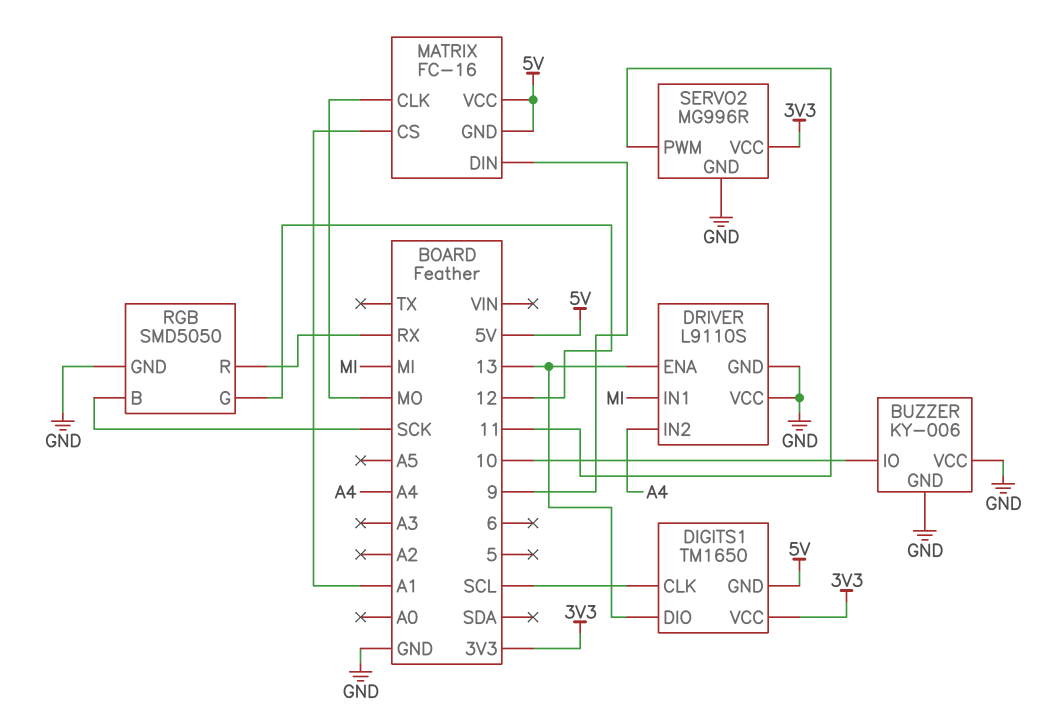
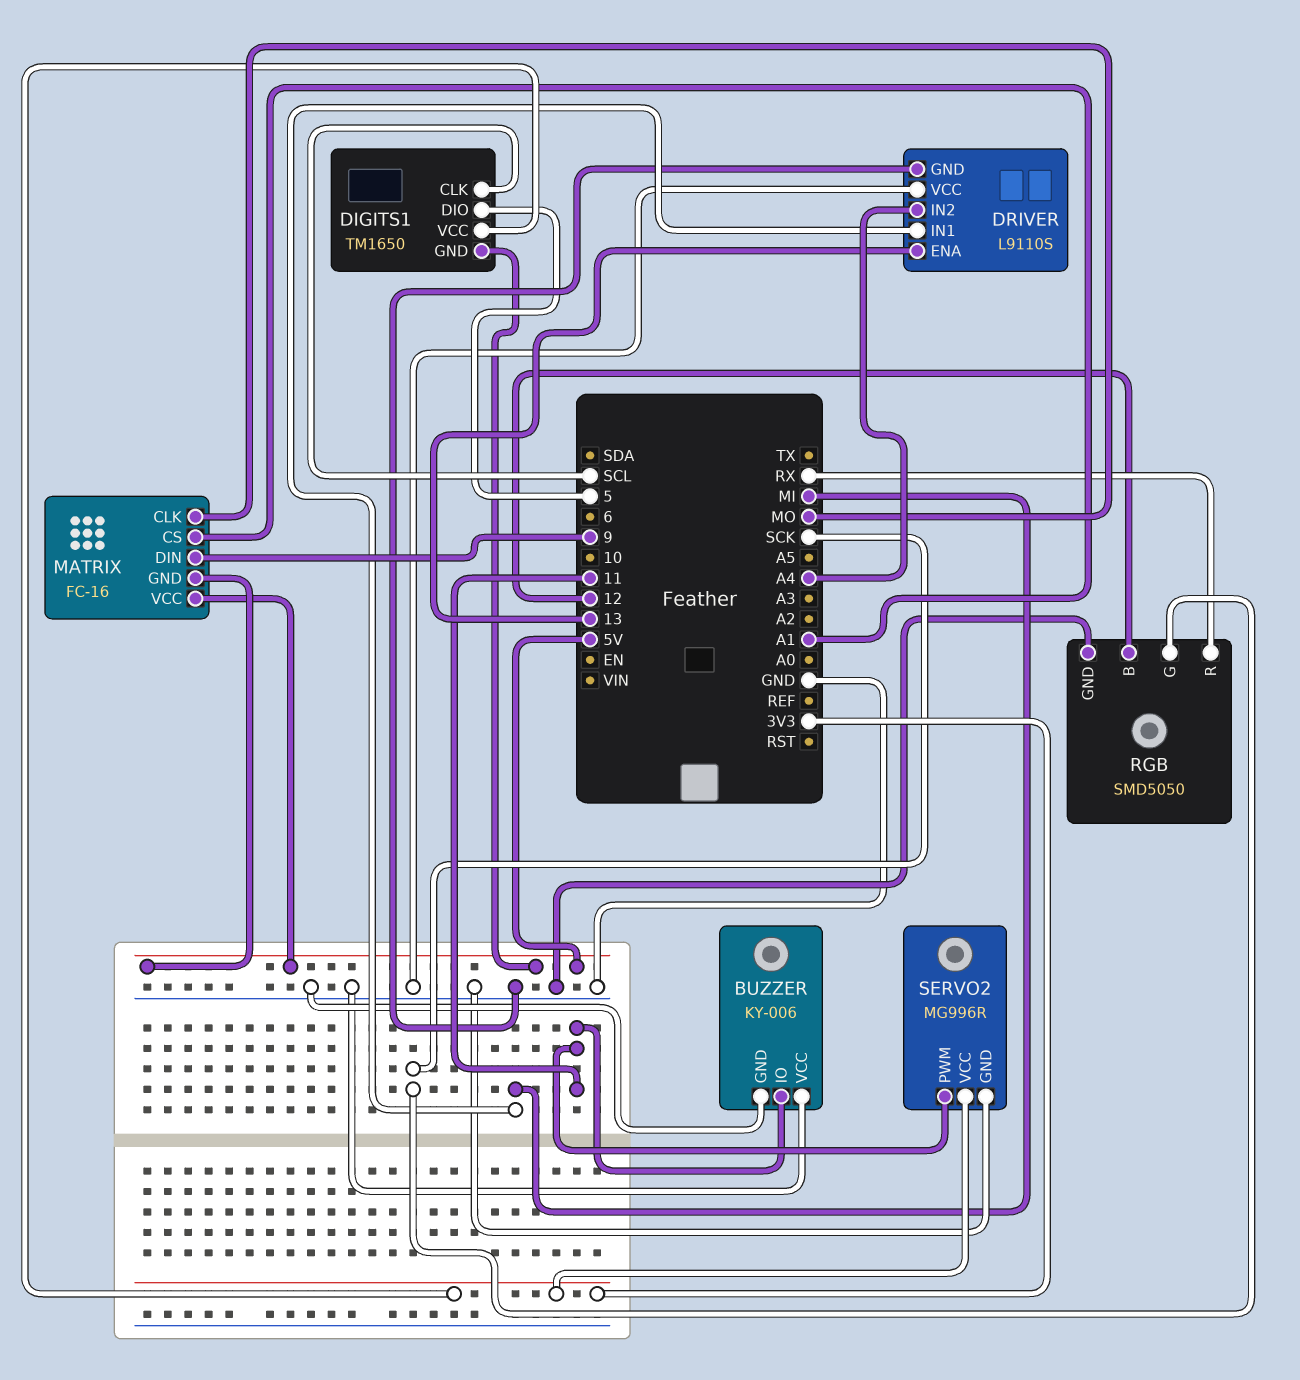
BUZZER pin IO: 10 -> 11
DIGITS1 pin DIO: 13 -> 5
RGB pin B: SCK -> 12
RGB pin G: 12 -> SCK

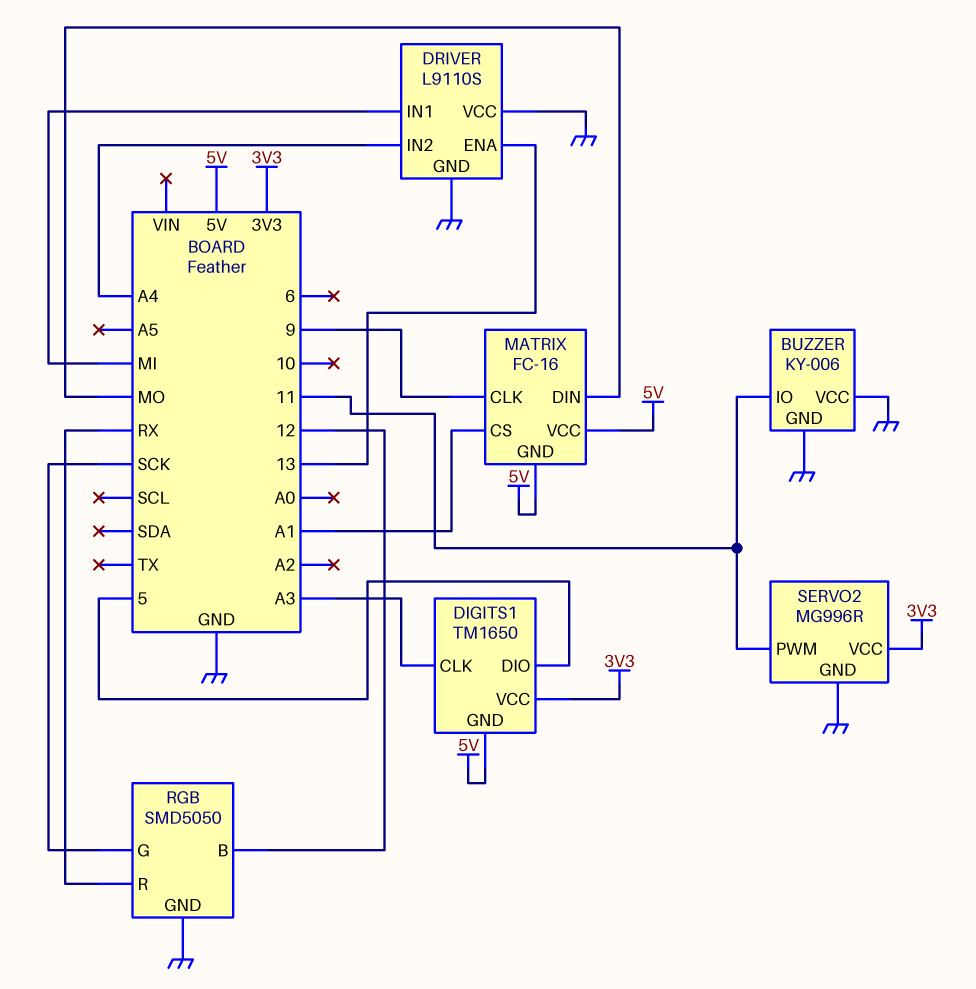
DIGITS1 pin CLK: SCL -> A3
MATRIX pin CLK: MO -> 9
MATRIX pin DIN: 9 -> MO

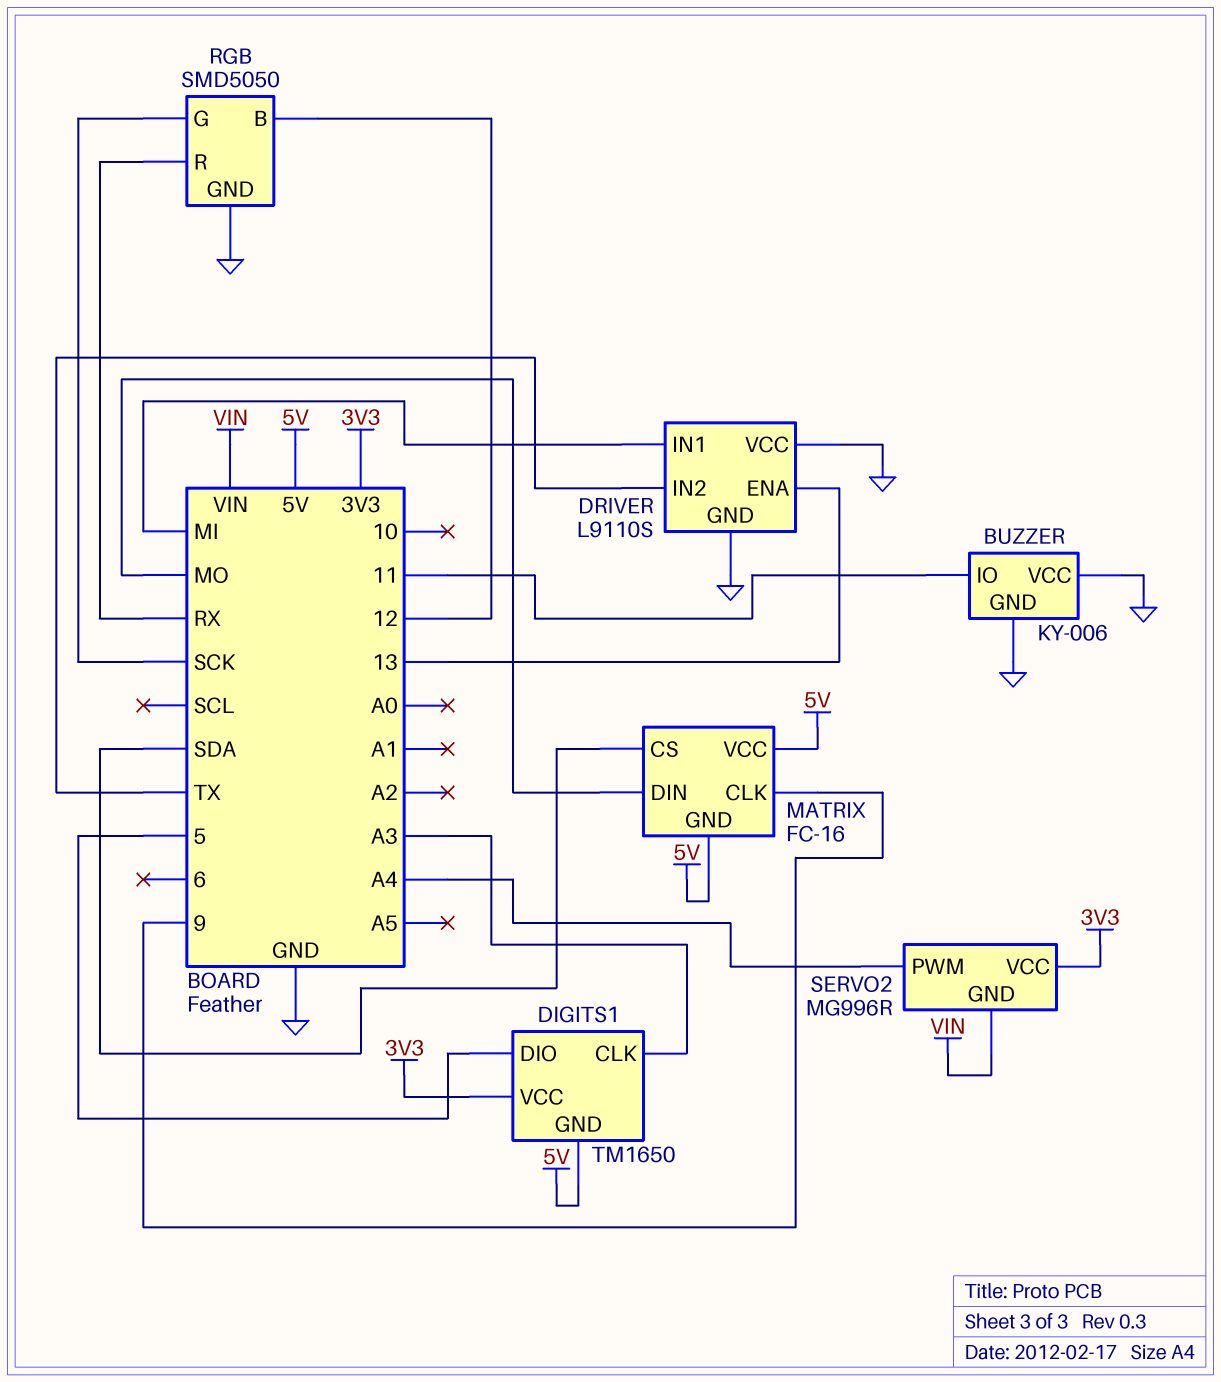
DRIVER pin IN2: A4 -> TX
MATRIX pin CS: A1 -> SDA
SERVO2 pin GND: GND -> VIN
SERVO2 pin PWM: 11 -> A4

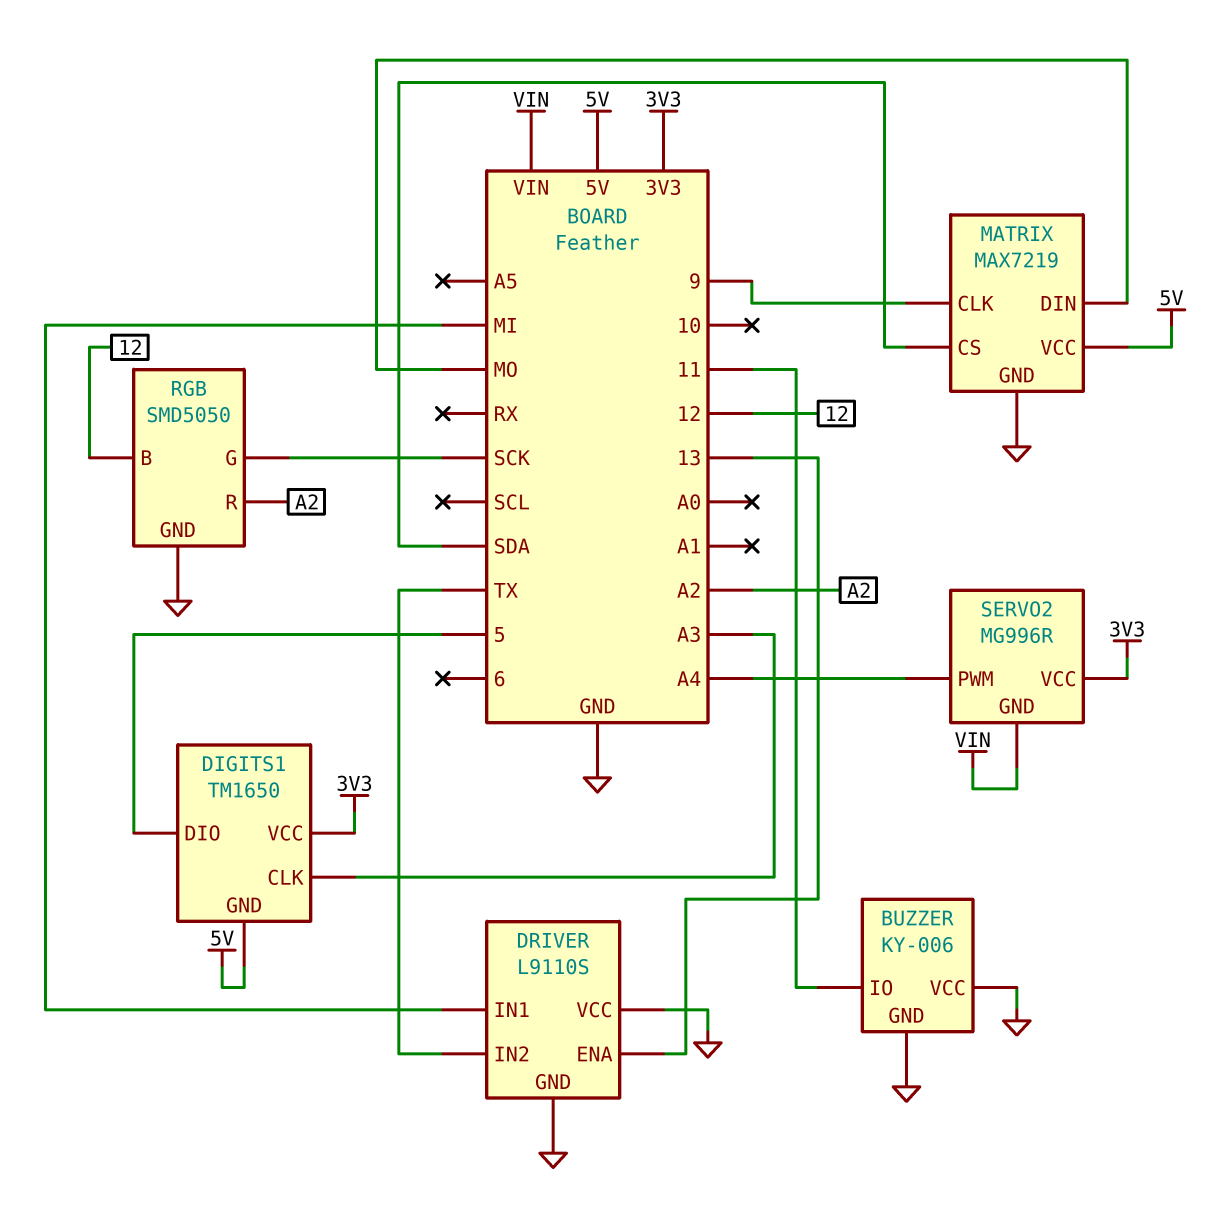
MATRIX: FC-16 -> MAX7219
MATRIX pin GND: 5V -> GND
RGB pin R: RX -> A2

